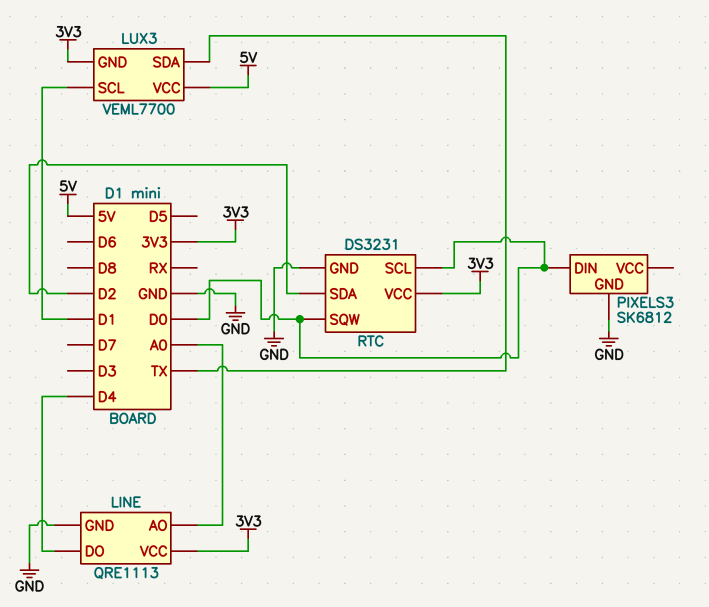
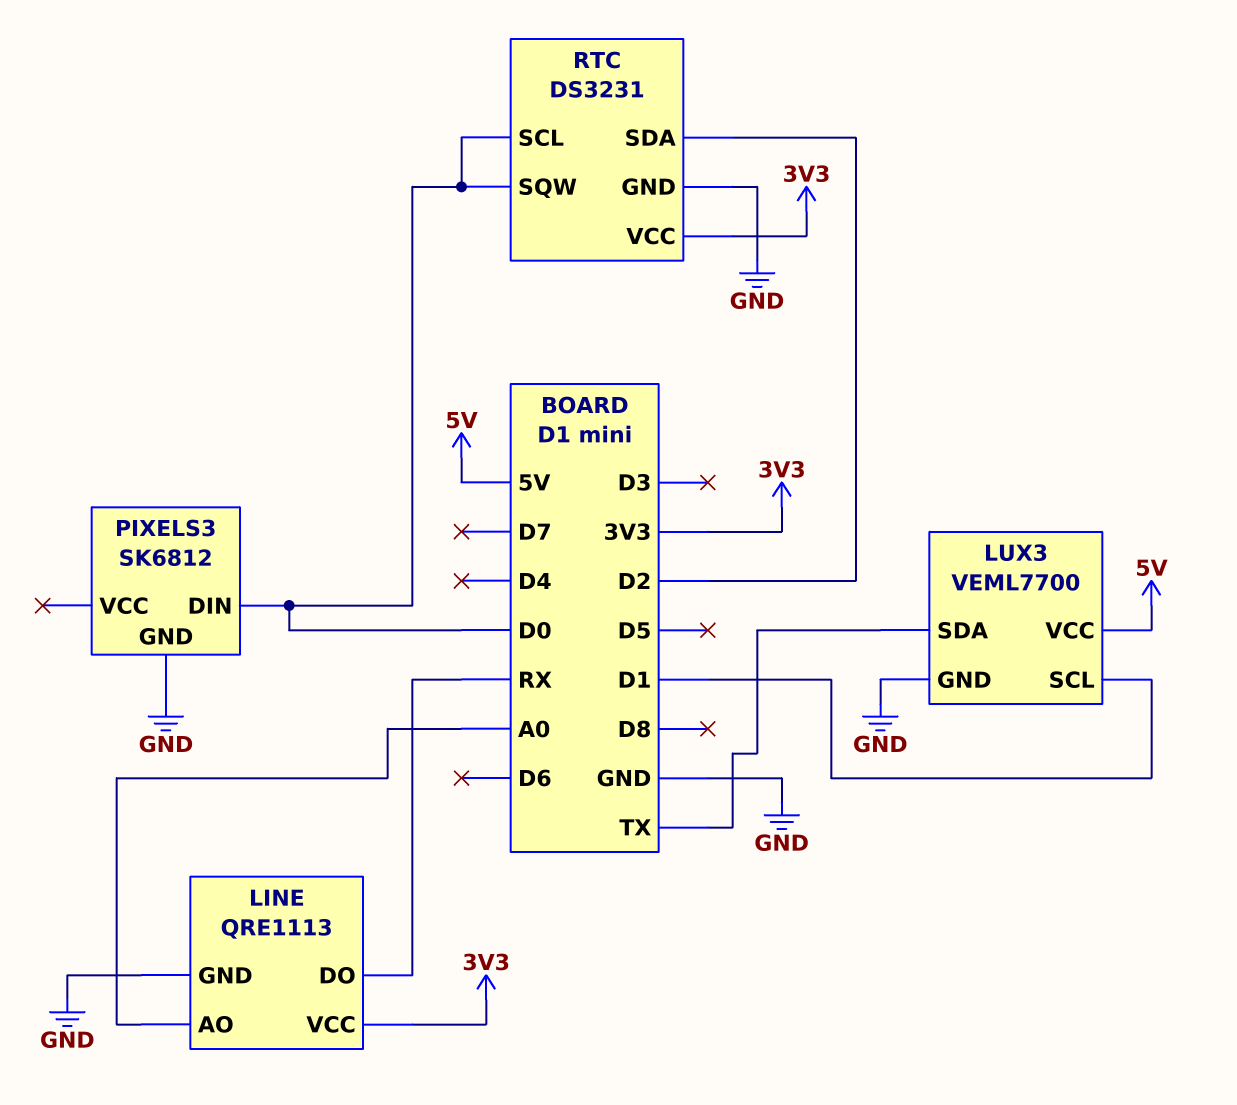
LINE pin DO: D4 -> RX
LUX3 pin GND: 3V3 -> GND

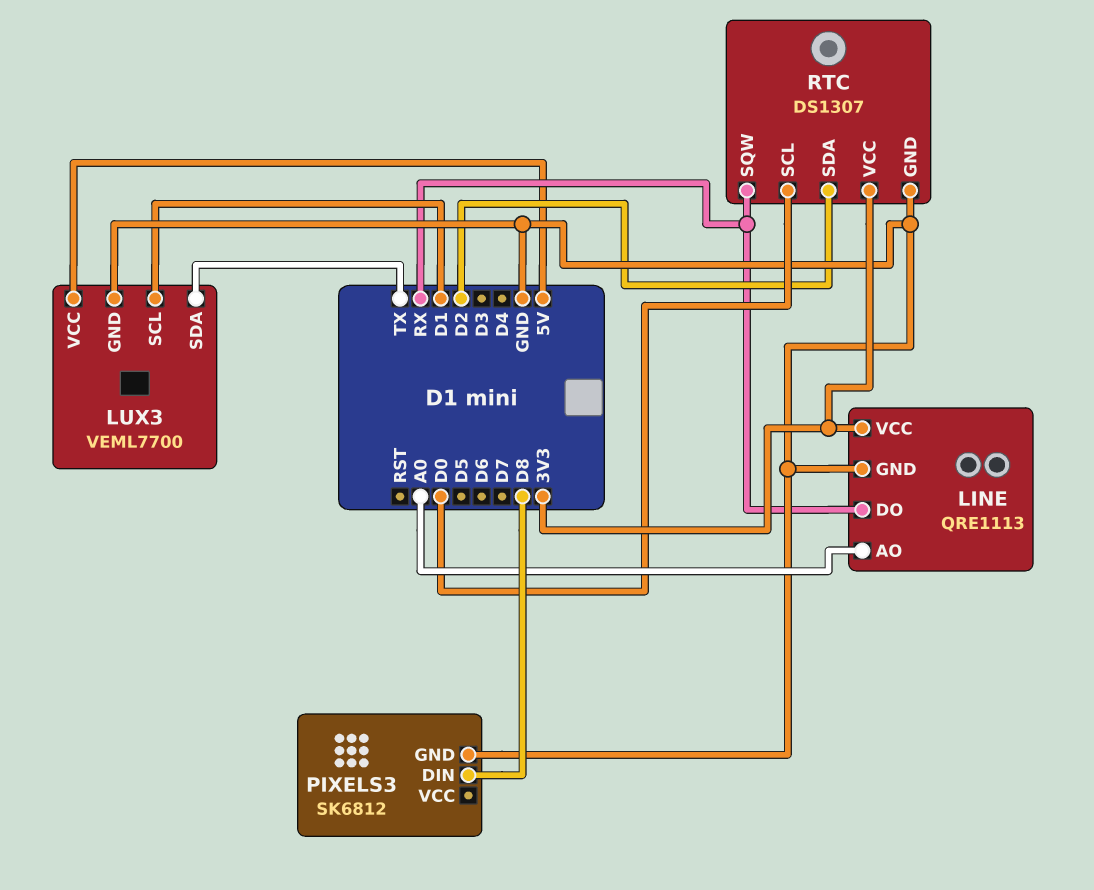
PIXELS3 pin DIN: D0 -> D8
RTC: DS3231 -> DS1307
RTC pin SQW: D0 -> RX

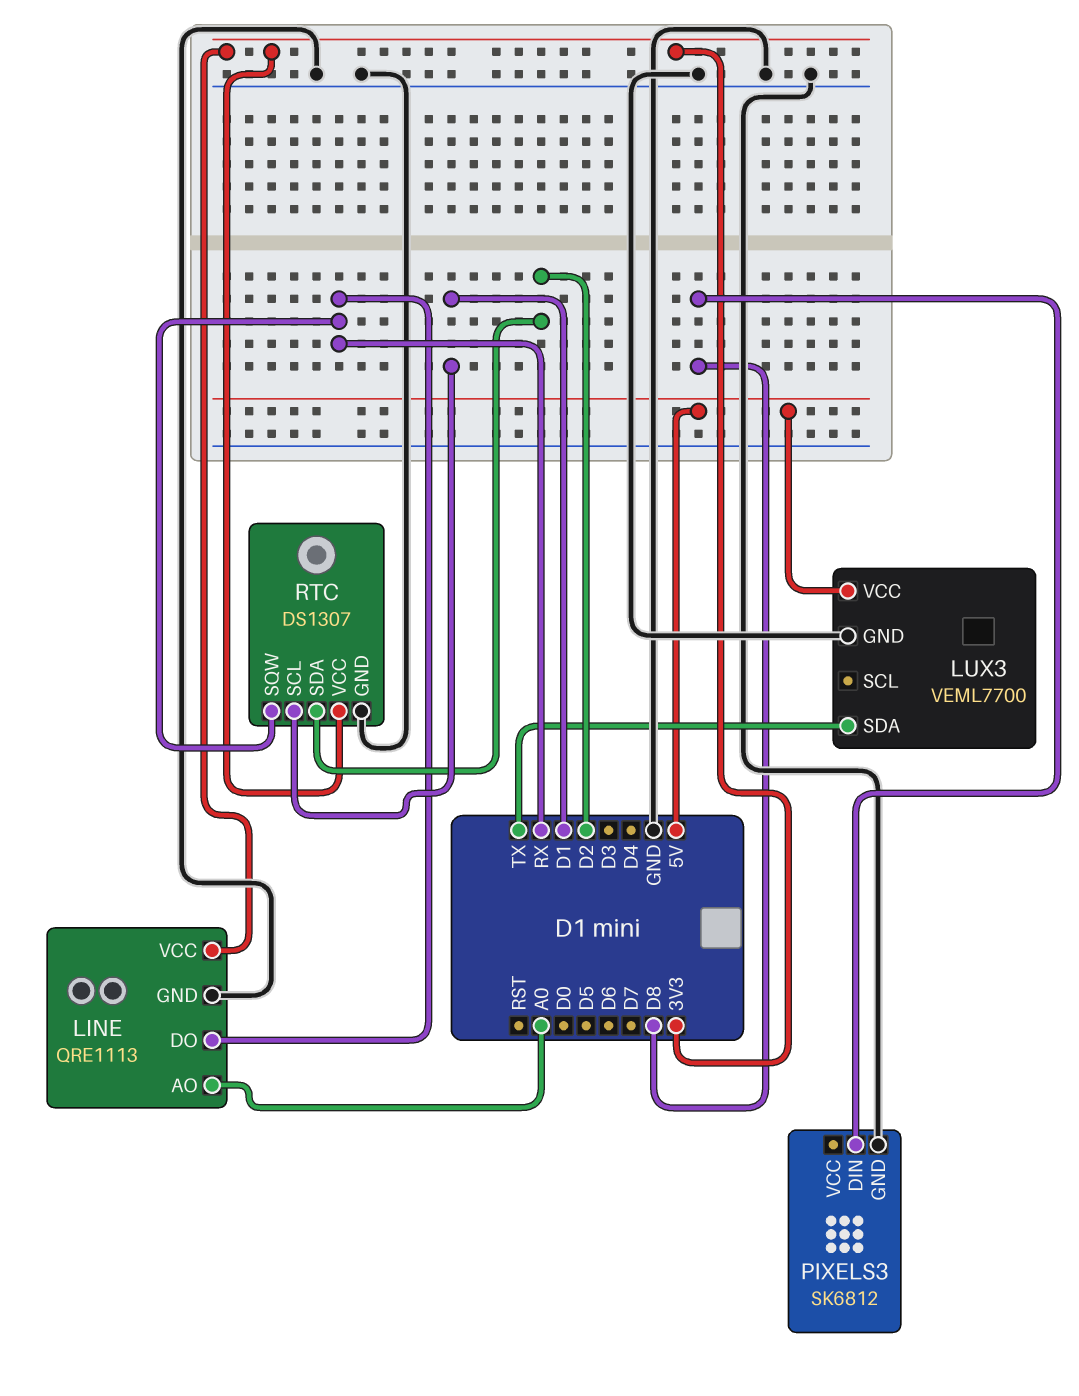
LUX3 pin SCL: D1 -> none
RTC pin SCL: D0 -> D1

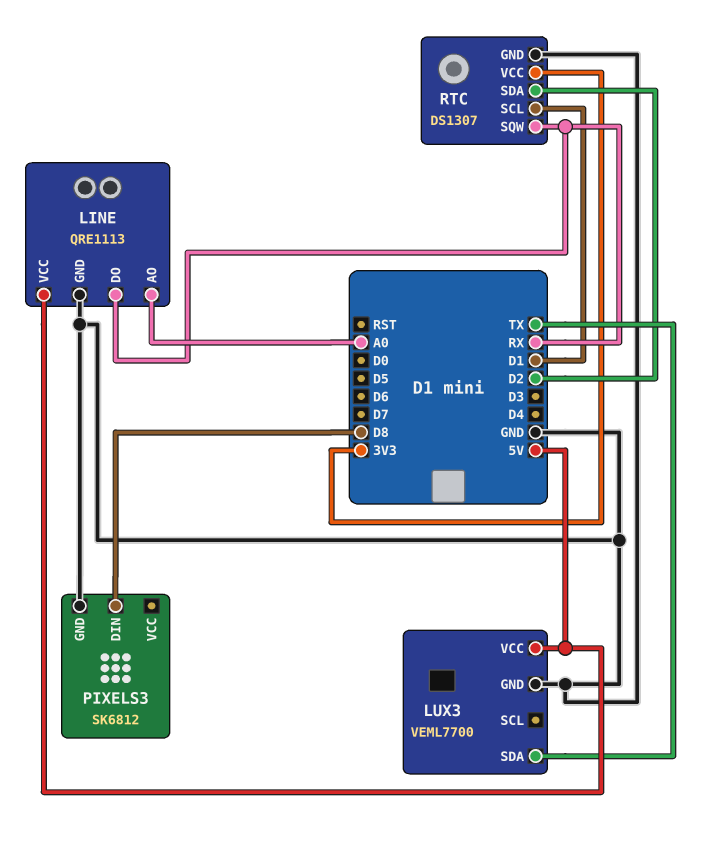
LINE pin VCC: 3V3 -> 5V

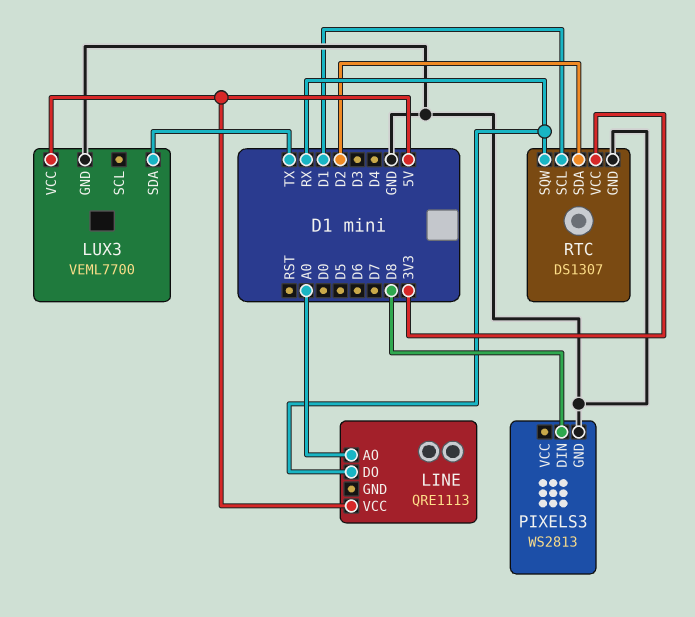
LINE pin GND: GND -> none
PIXELS3: SK6812 -> WS2813

